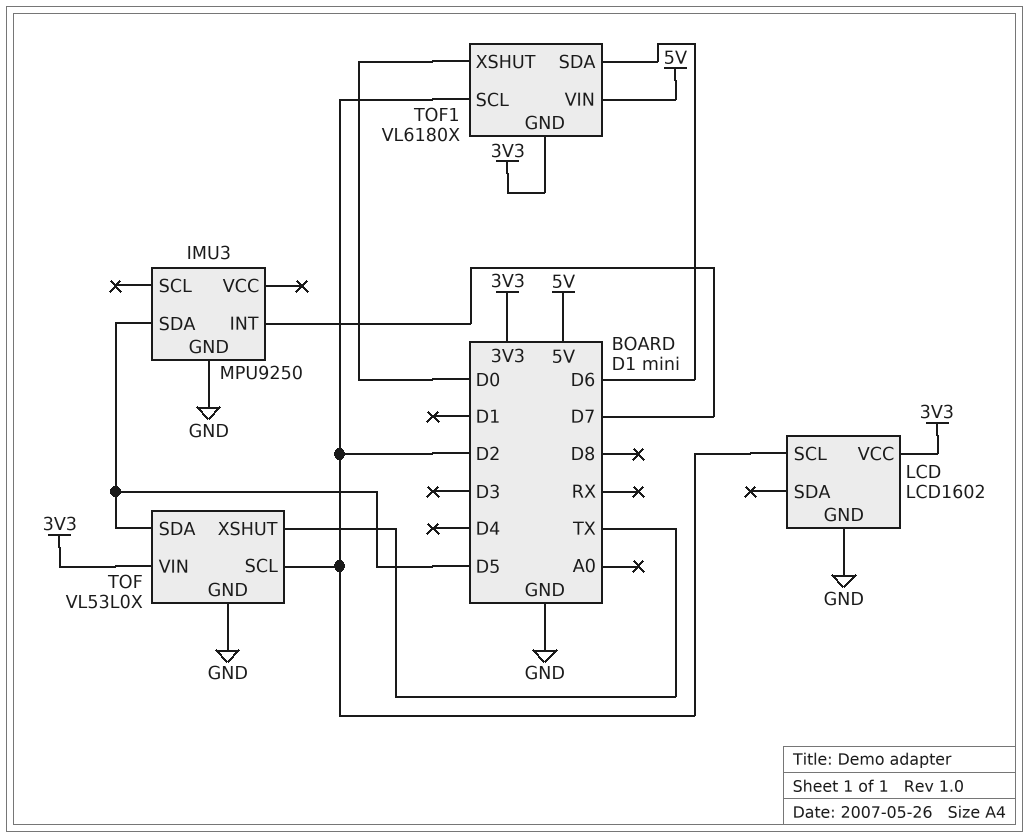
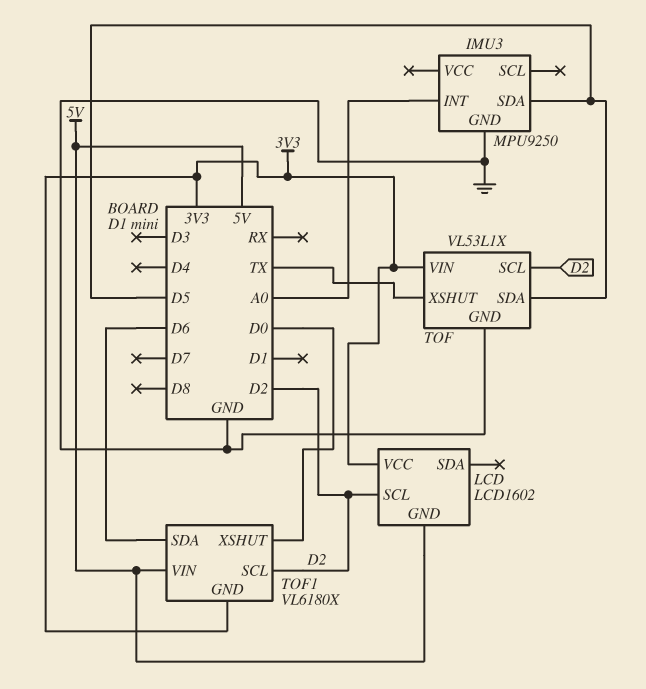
IMU3 pin INT: D7 -> A0
LCD pin GND: GND -> 5V
TOF: VL53L0X -> VL53L1X

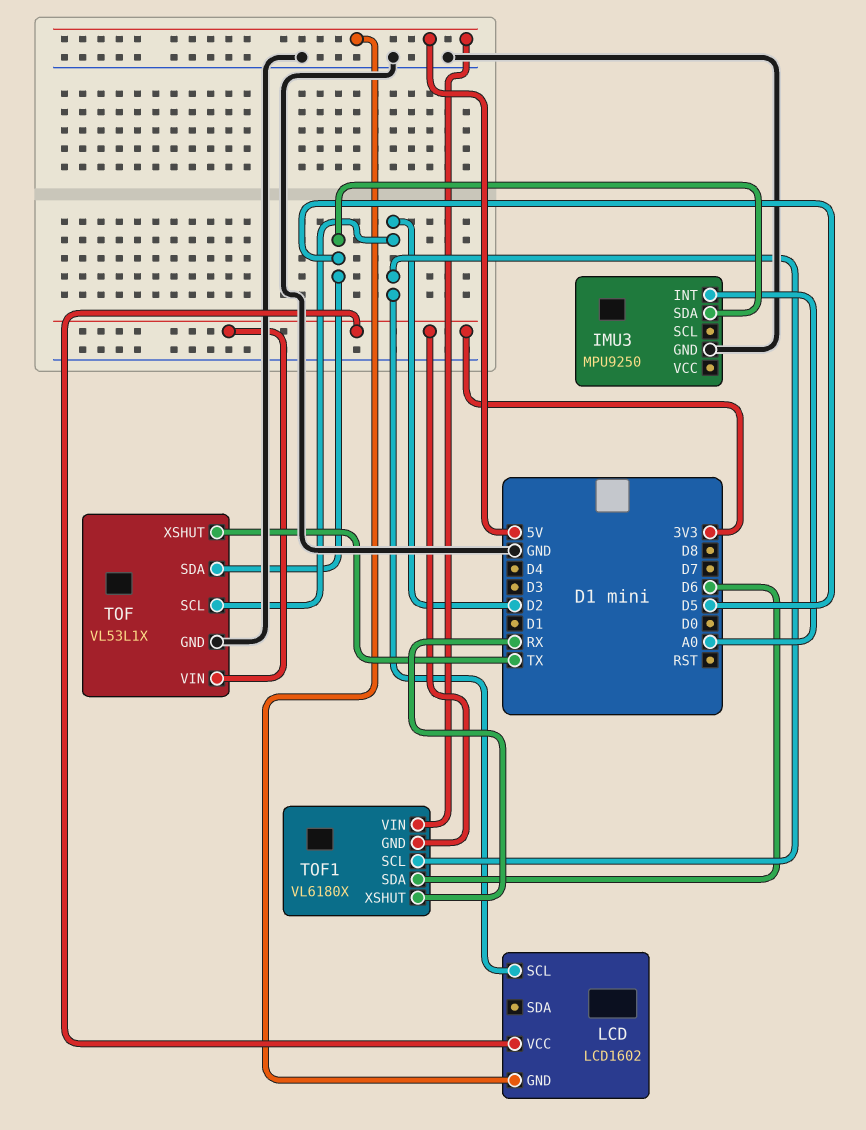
TOF1 pin XSHUT: D0 -> RX

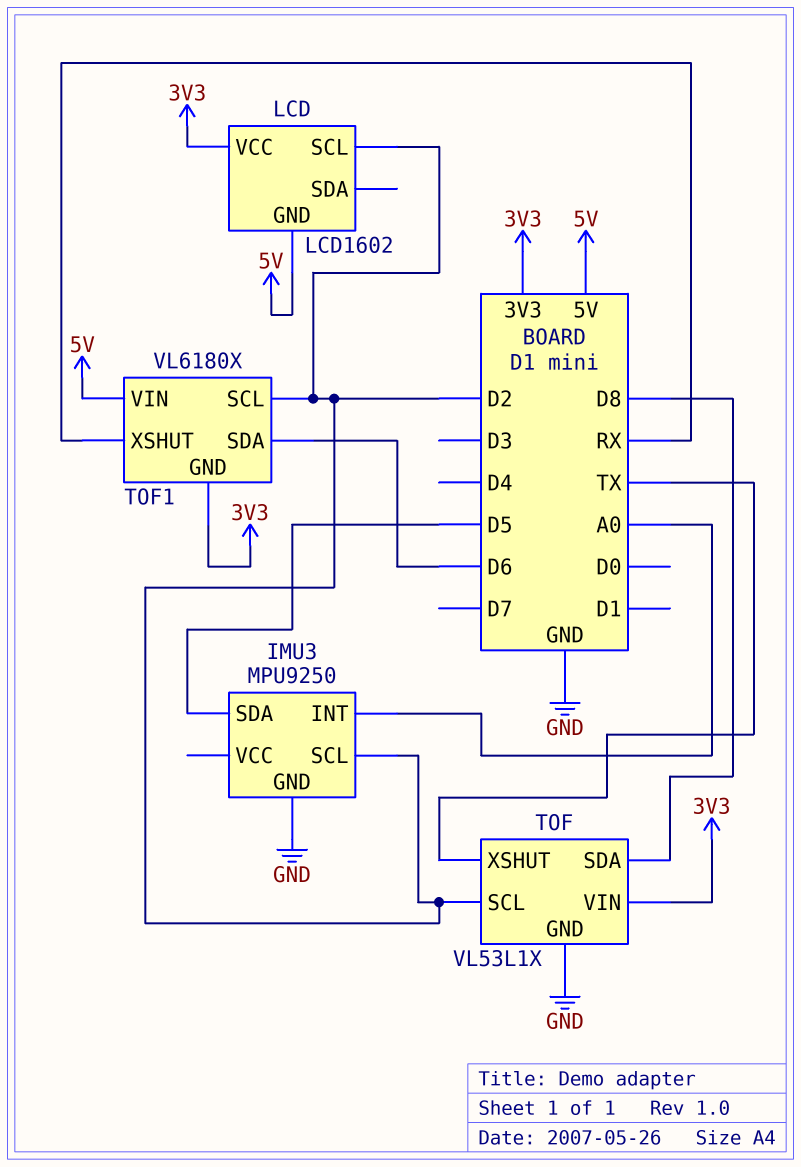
IMU3 pin SCL: none -> D2
TOF pin SDA: D5 -> D8

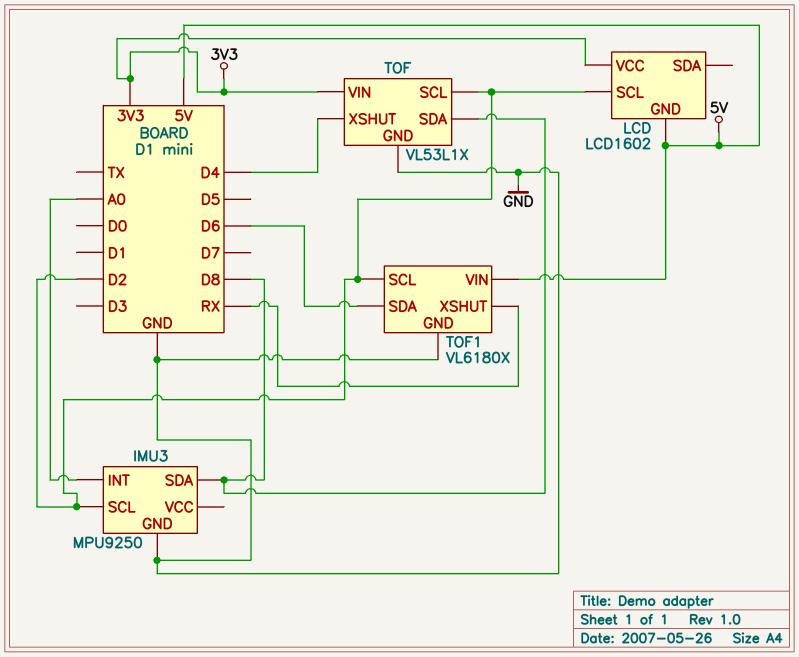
IMU3 pin SDA: D5 -> D8
TOF pin XSHUT: TX -> D4
TOF1 pin GND: 3V3 -> GND

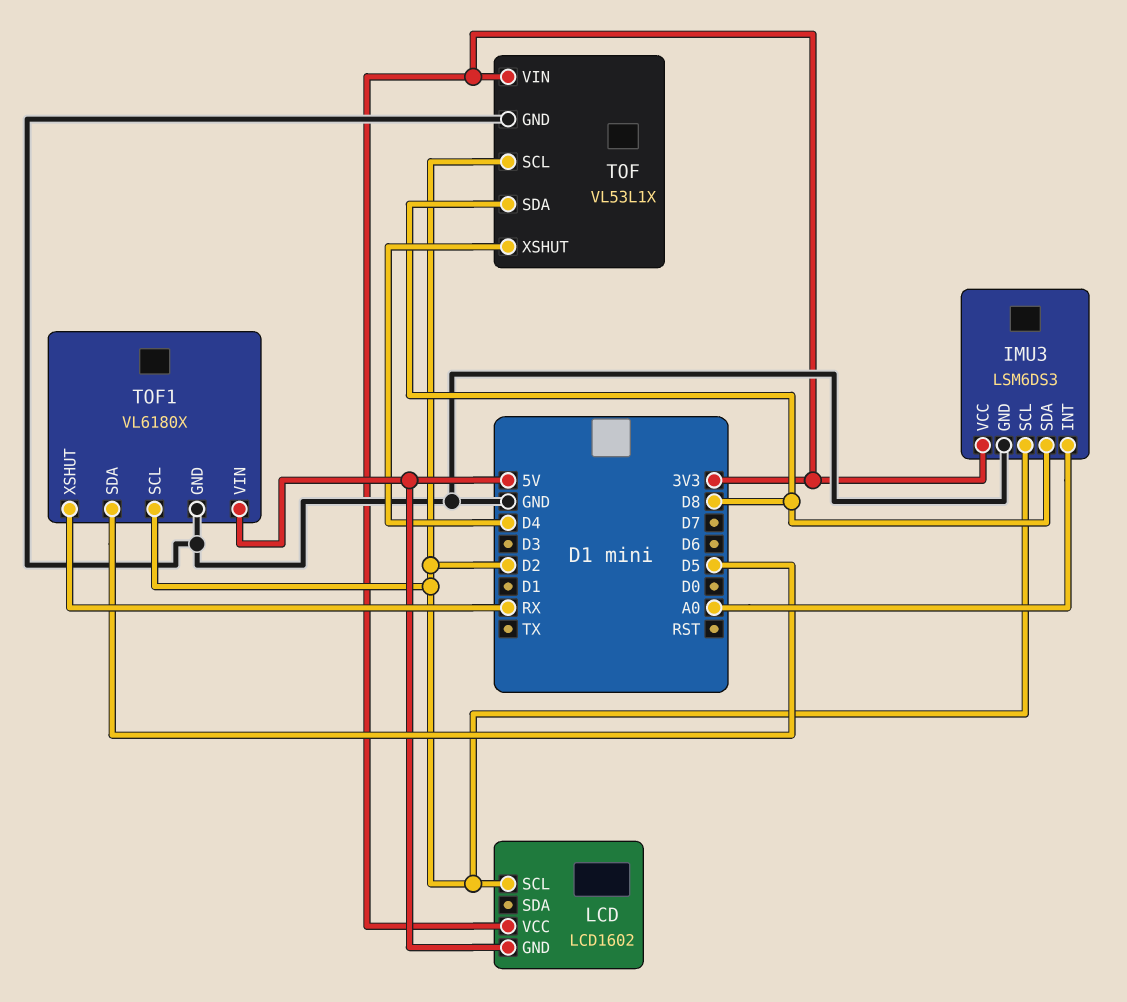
IMU3: MPU9250 -> LSM6DS3
IMU3 pin VCC: none -> 3V3
TOF1 pin SDA: D6 -> D5

